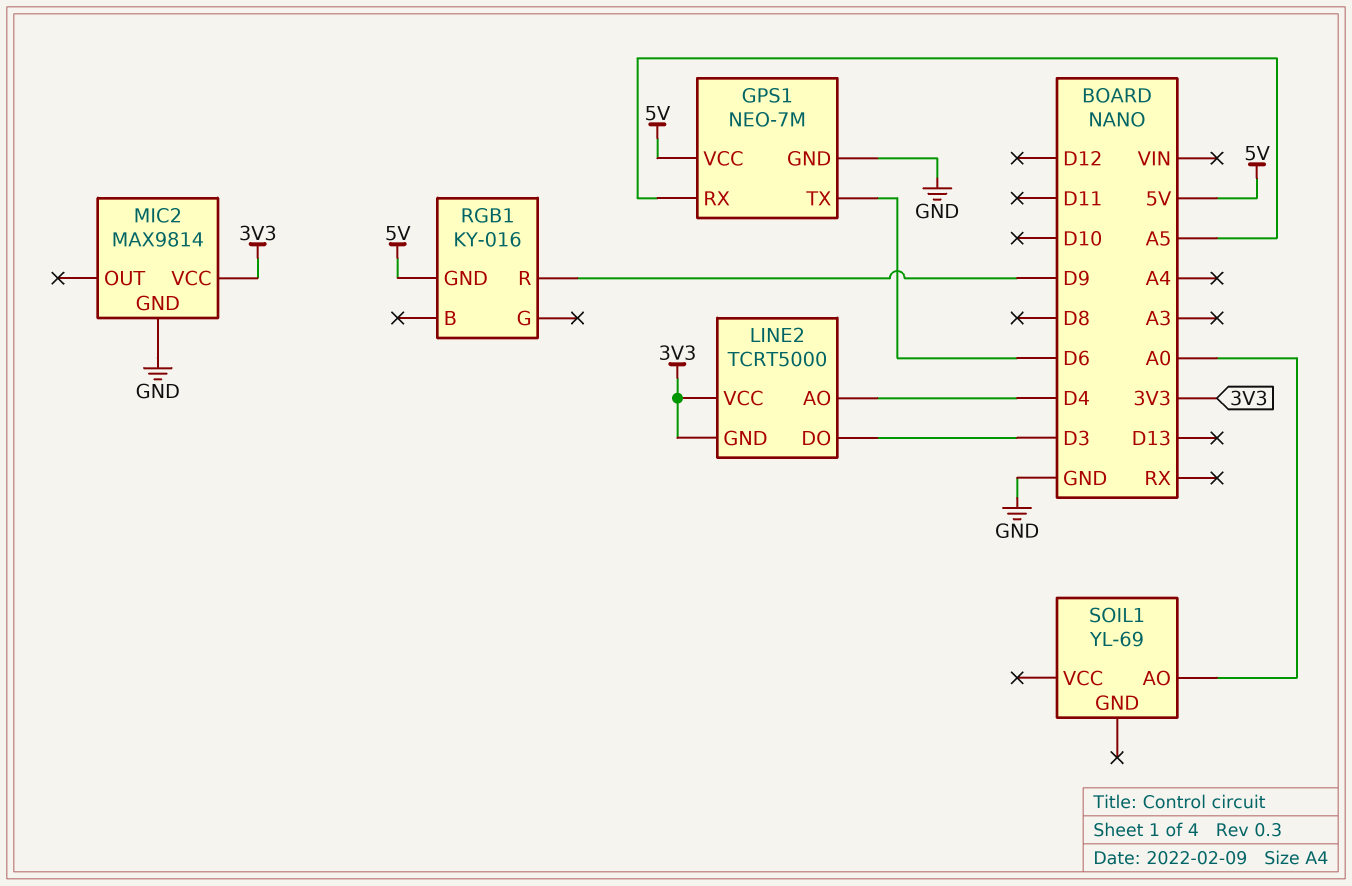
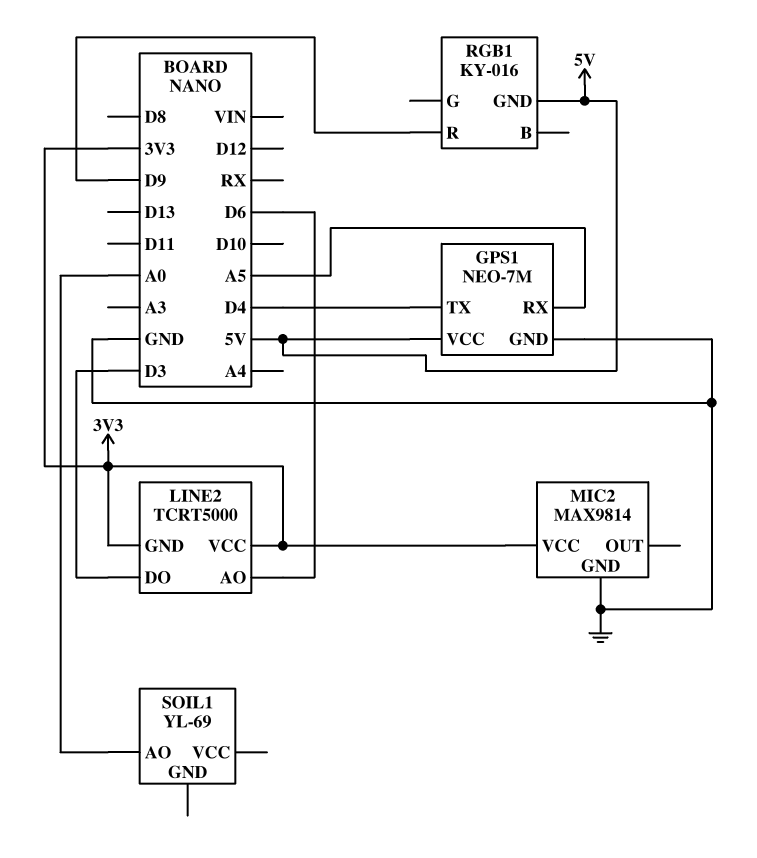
GPS1 pin TX: D6 -> D4
LINE2 pin AO: D4 -> D6

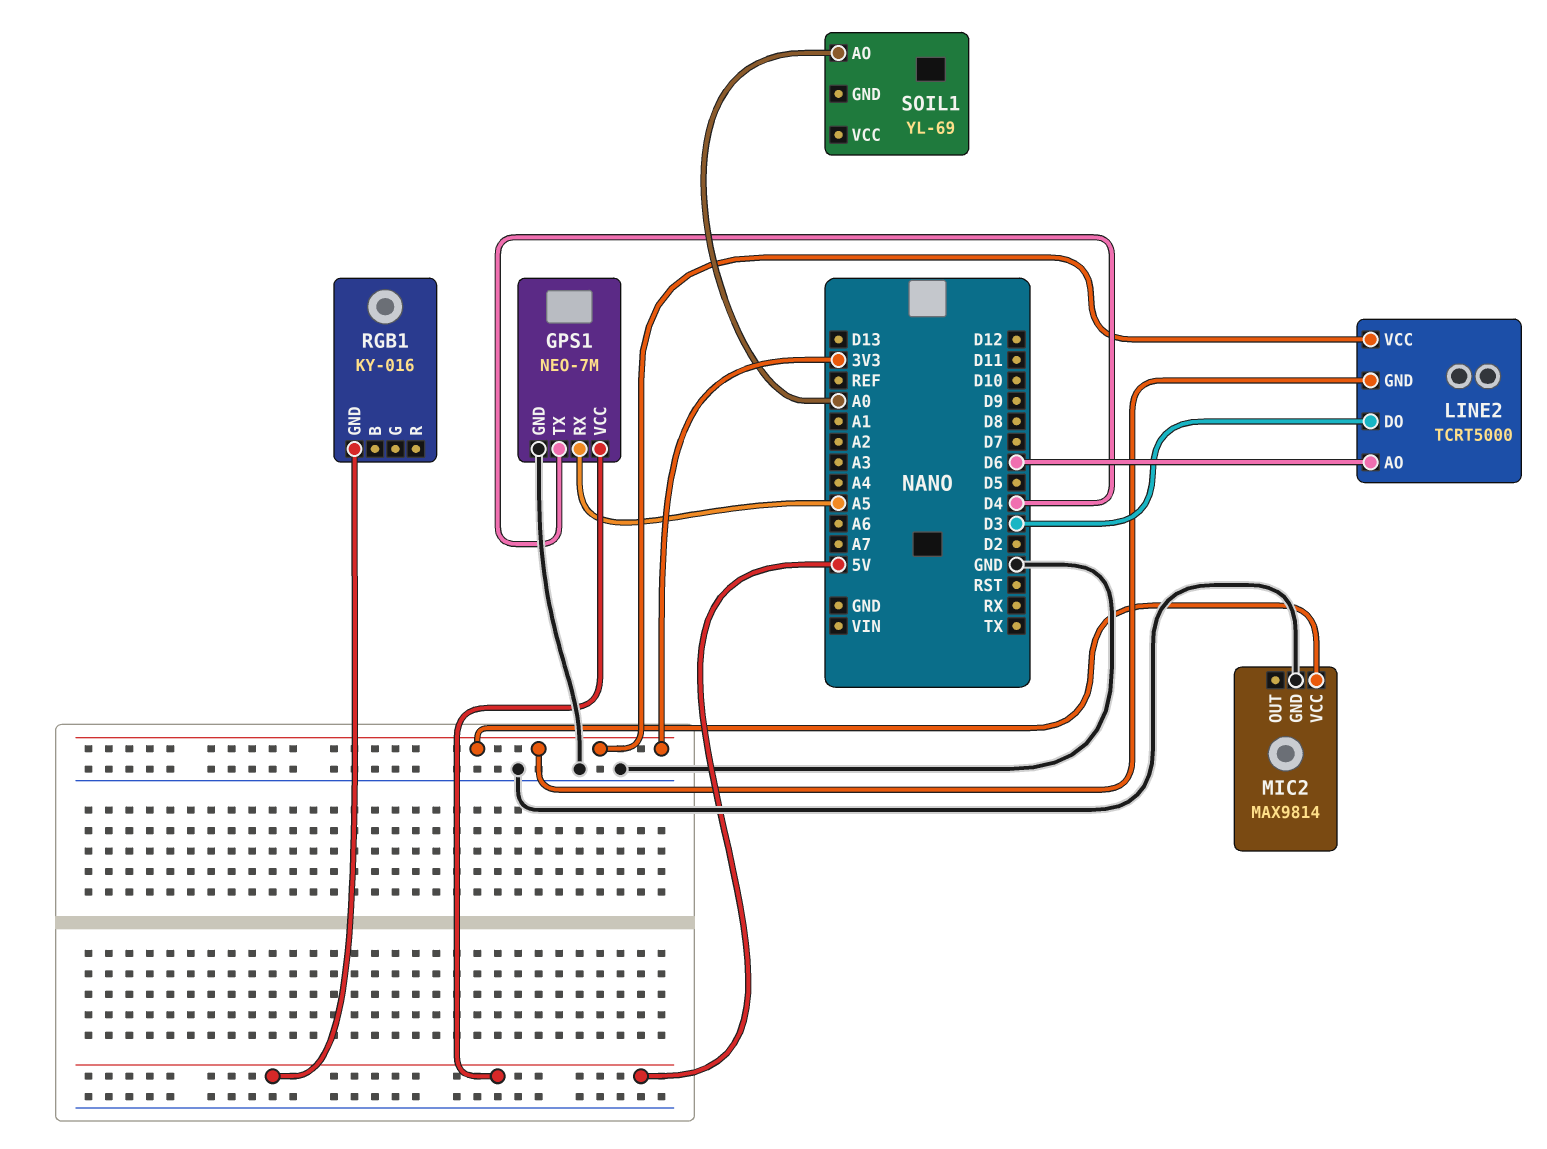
RGB1 pin R: D9 -> none

